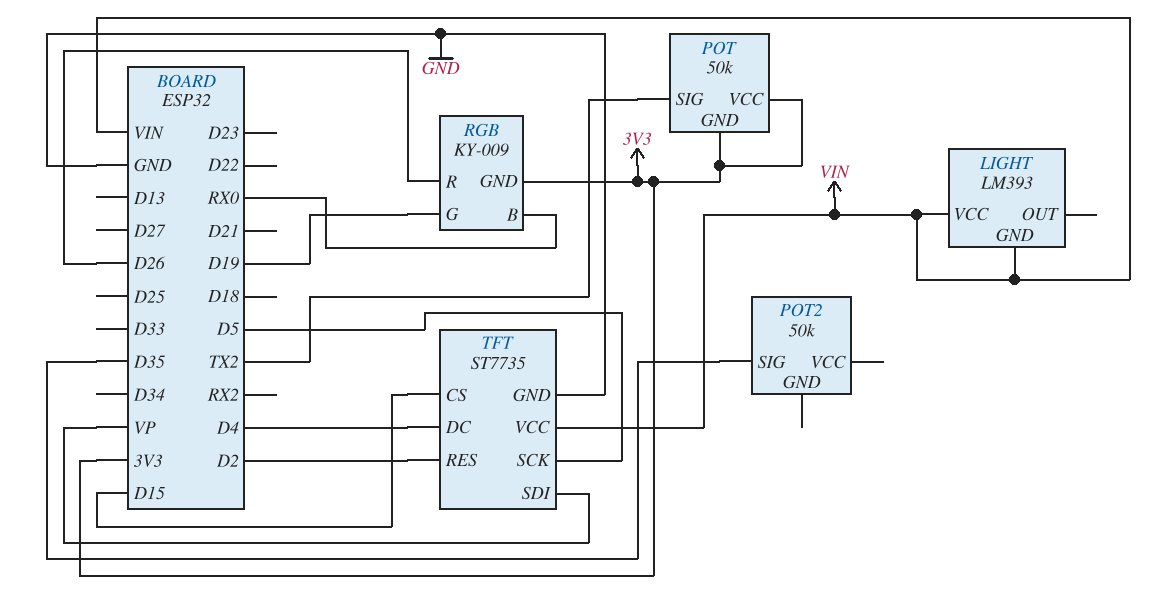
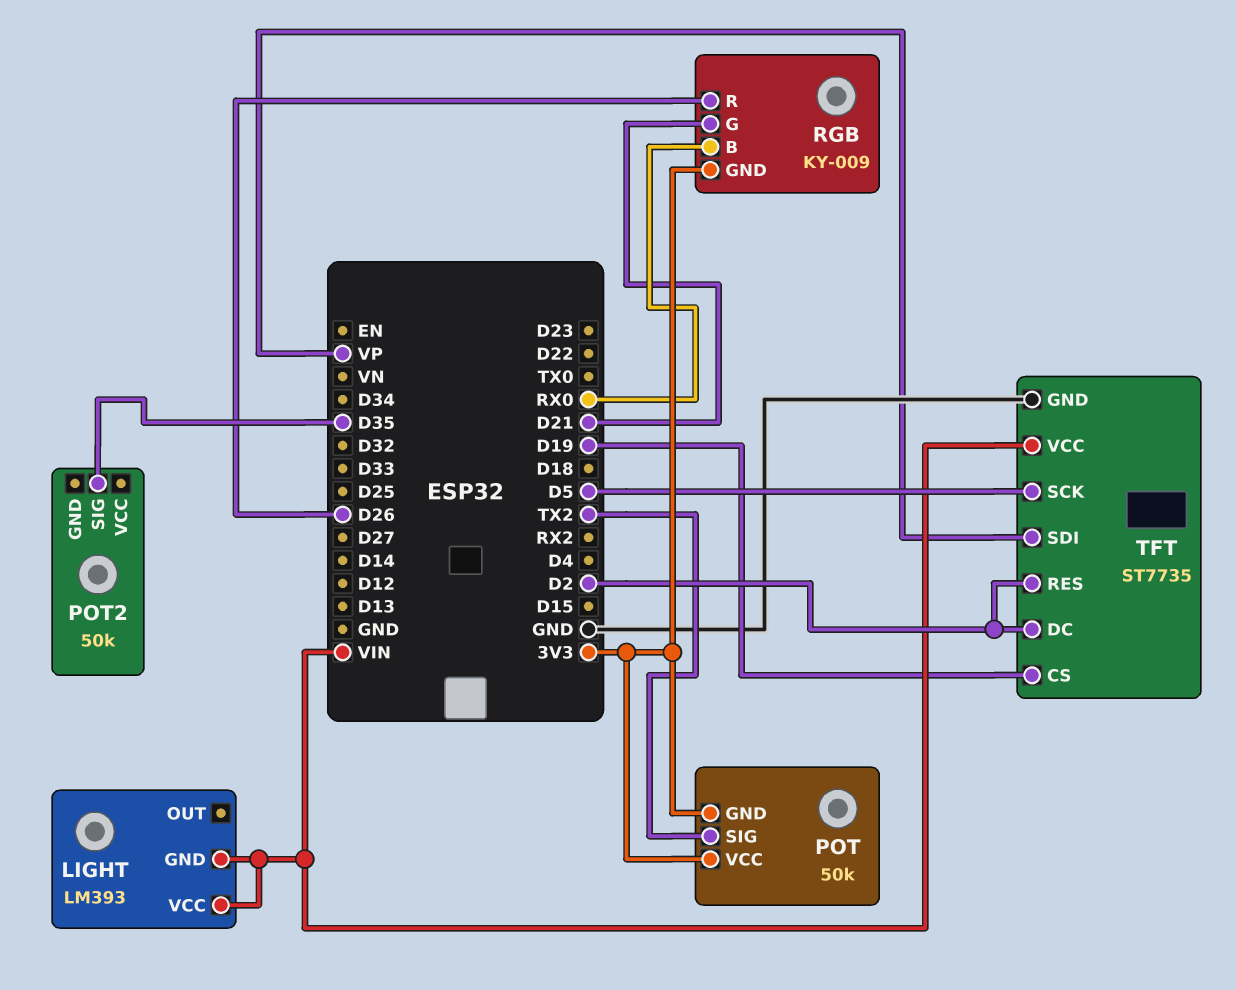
RGB pin G: D19 -> D21
TFT pin CS: D15 -> D19
TFT pin DC: D4 -> D2

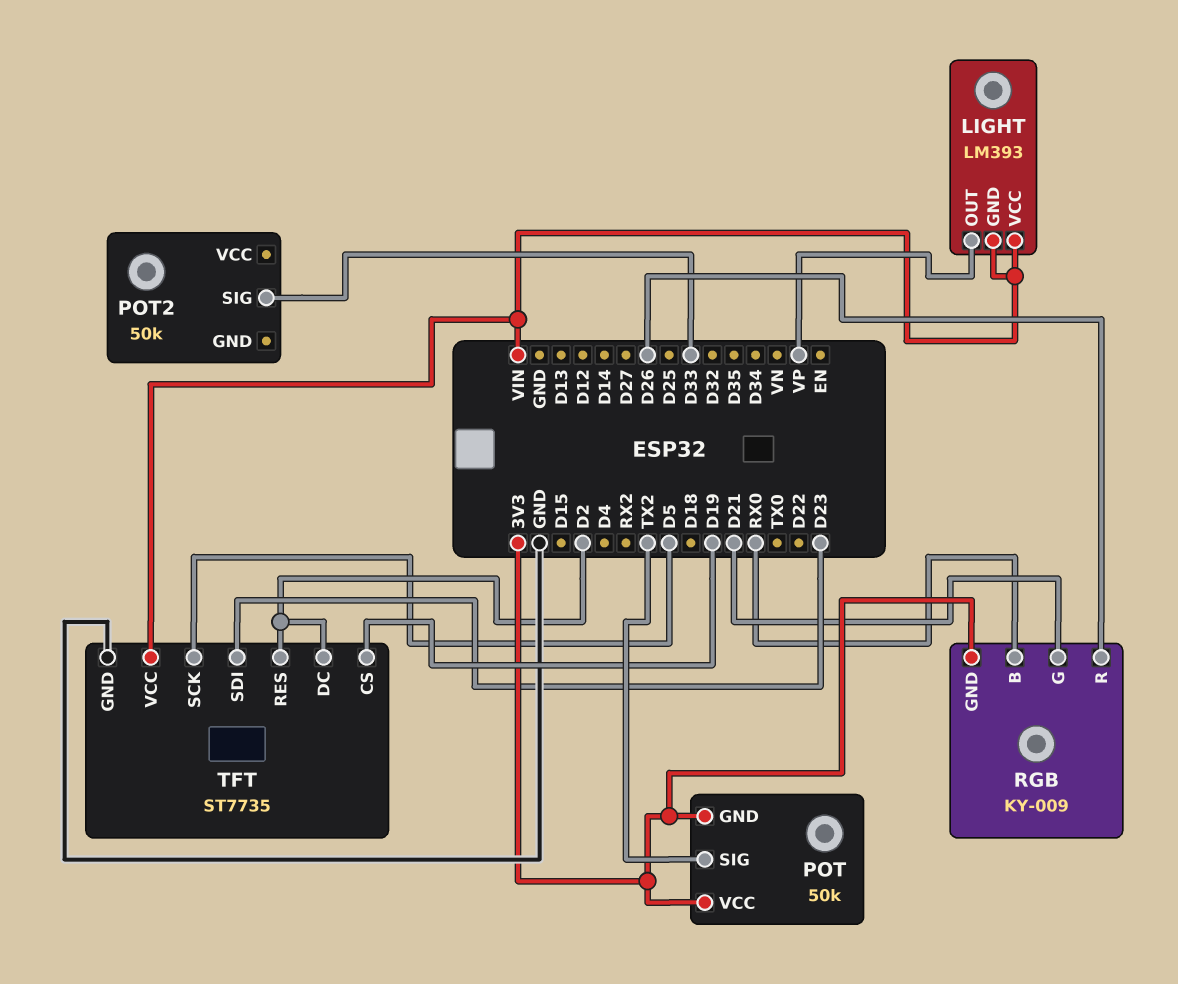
LIGHT pin OUT: none -> VP
POT2 pin SIG: D35 -> D33
TFT pin SDI: VP -> D23

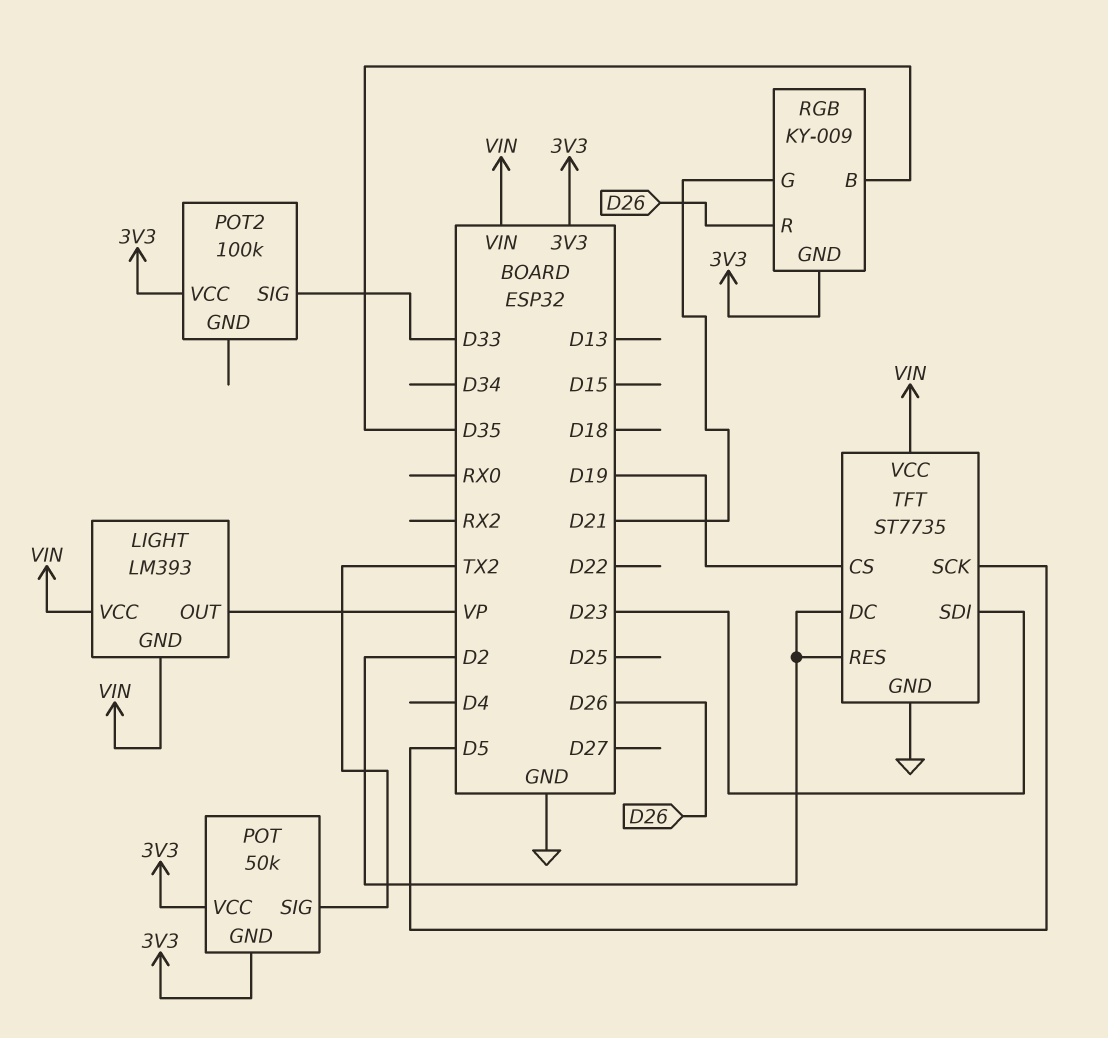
POT2: 50k -> 100k
POT2 pin VCC: none -> 3V3
RGB pin B: RX0 -> D35

